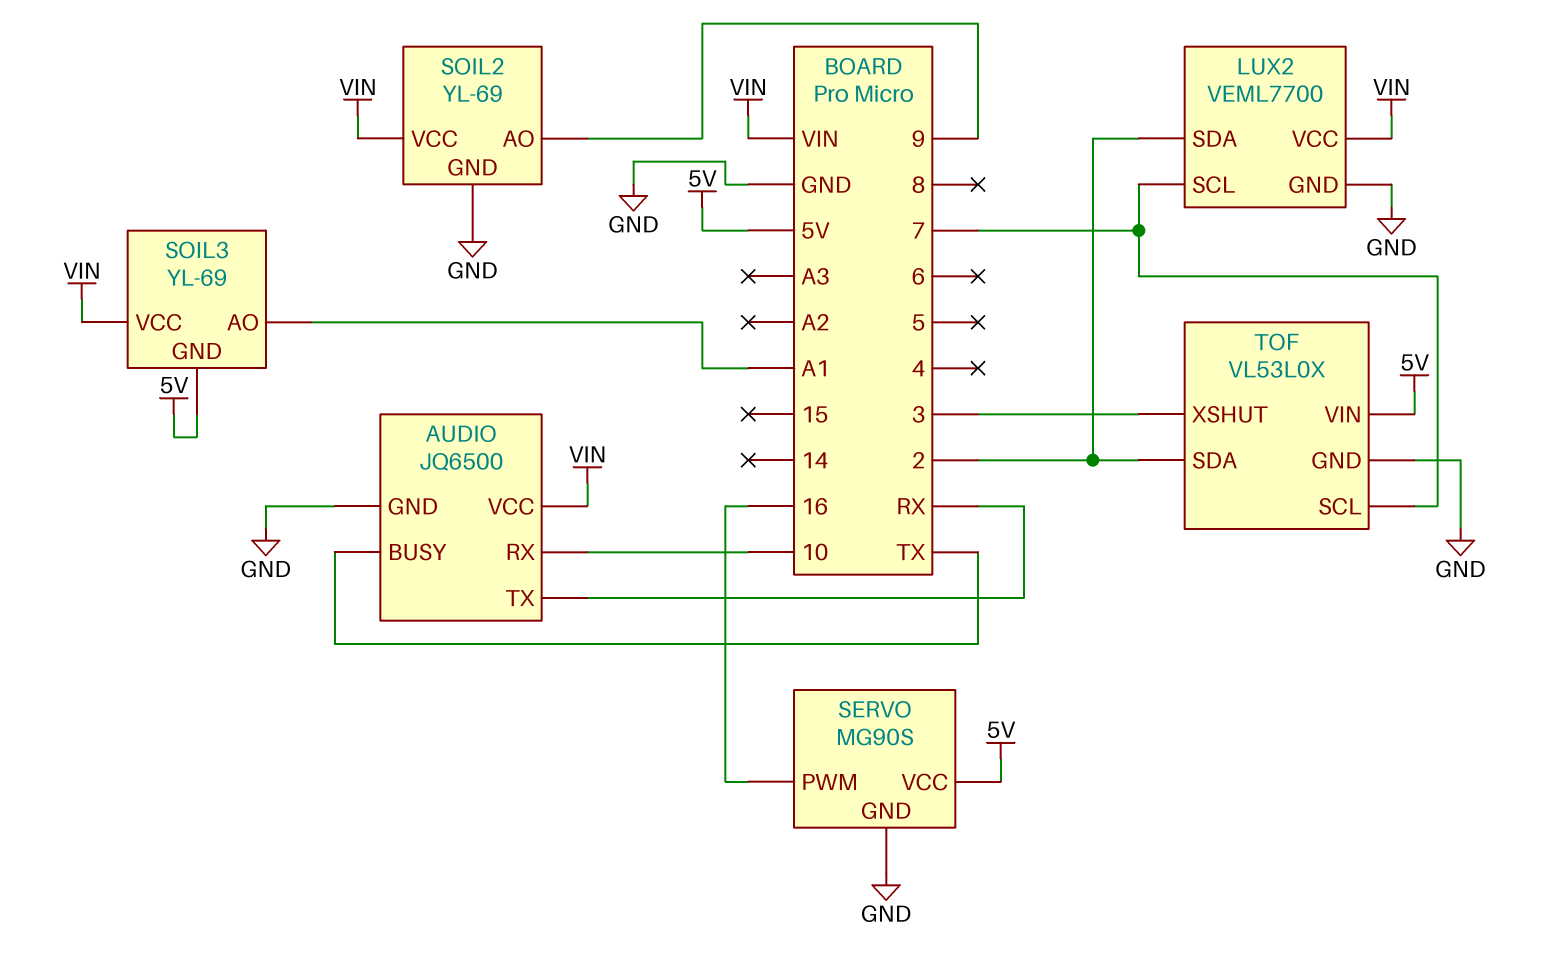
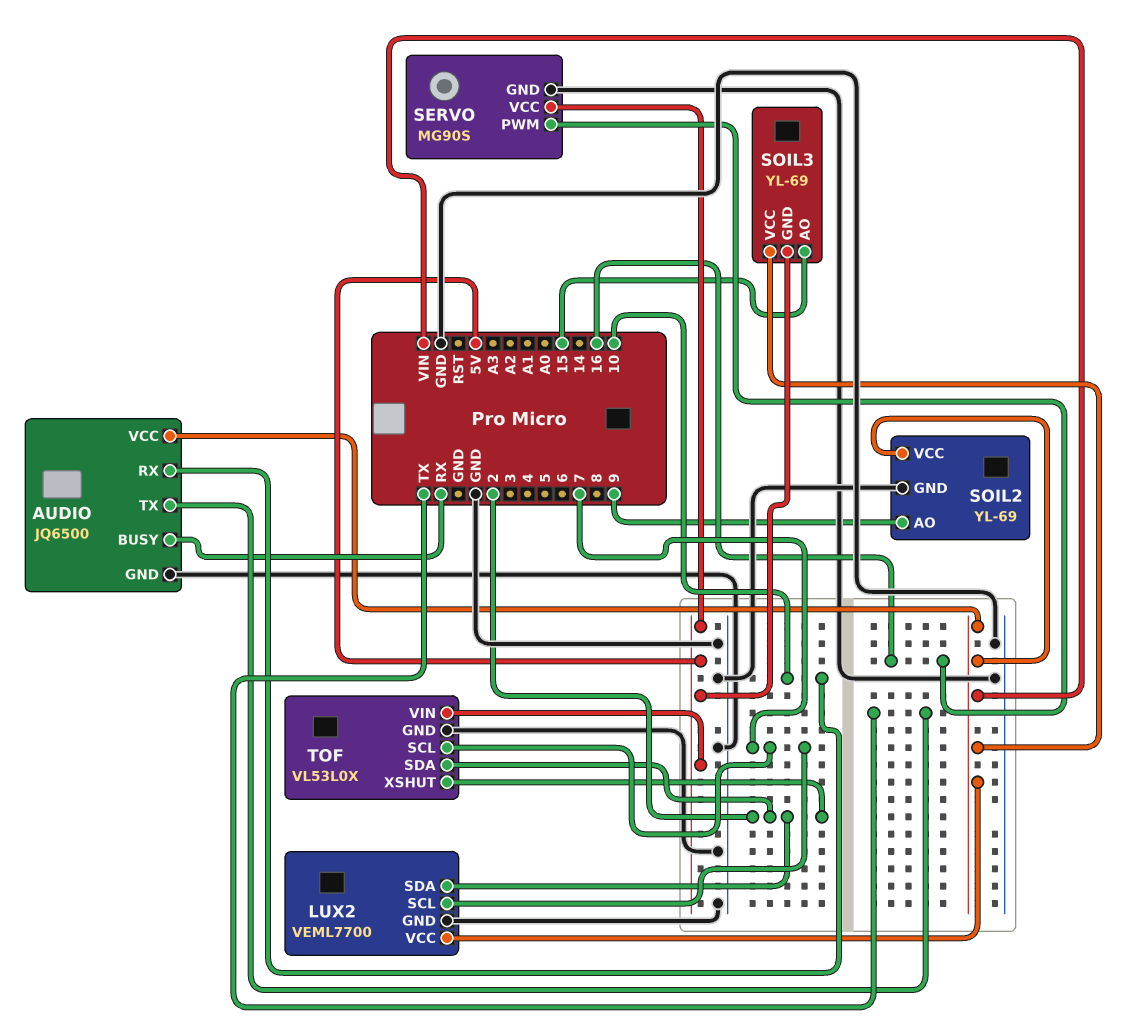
AUDIO pin BUSY: TX -> RX
AUDIO pin TX: RX -> TX
SOIL3 pin AO: A1 -> 15
TOF pin XSHUT: 3 -> 2

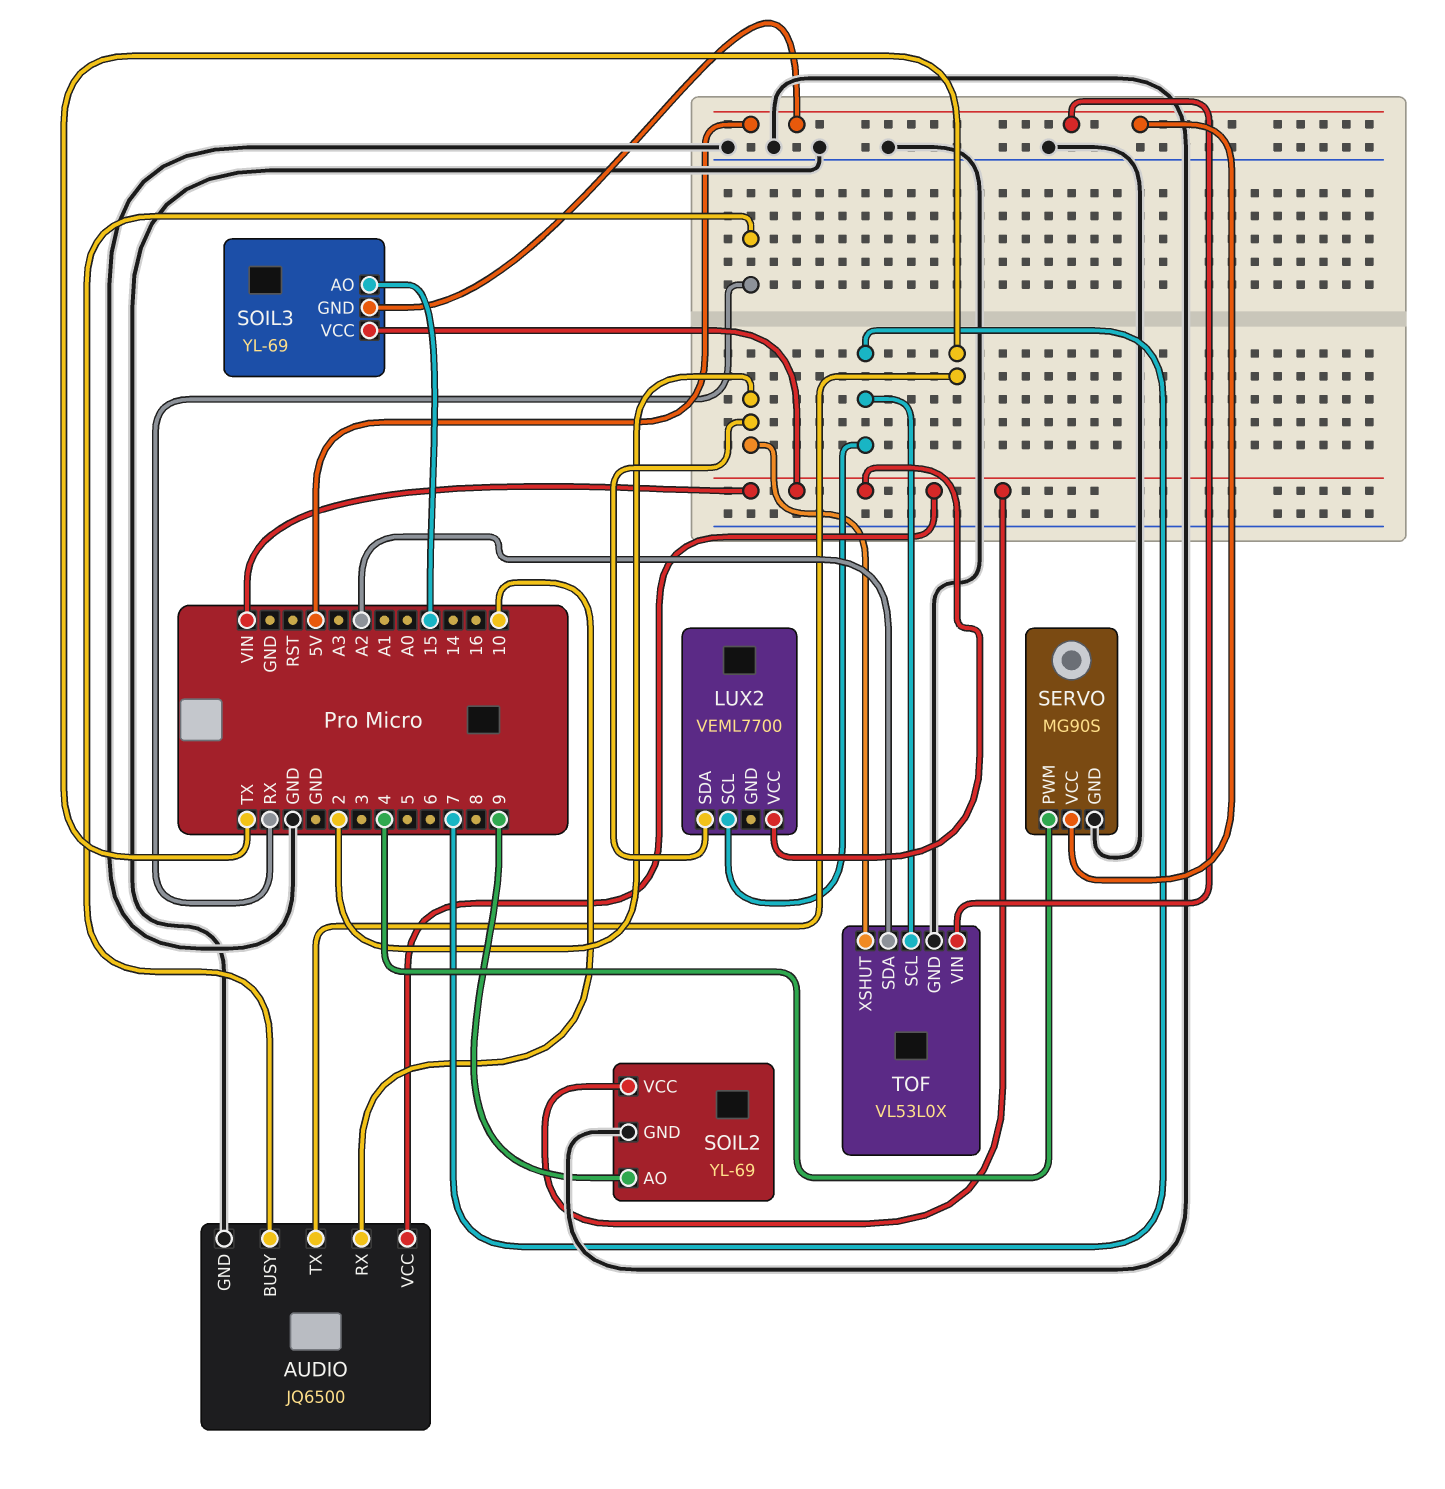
LUX2 pin GND: GND -> none
SERVO pin PWM: 16 -> 4
TOF pin SDA: 2 -> A2

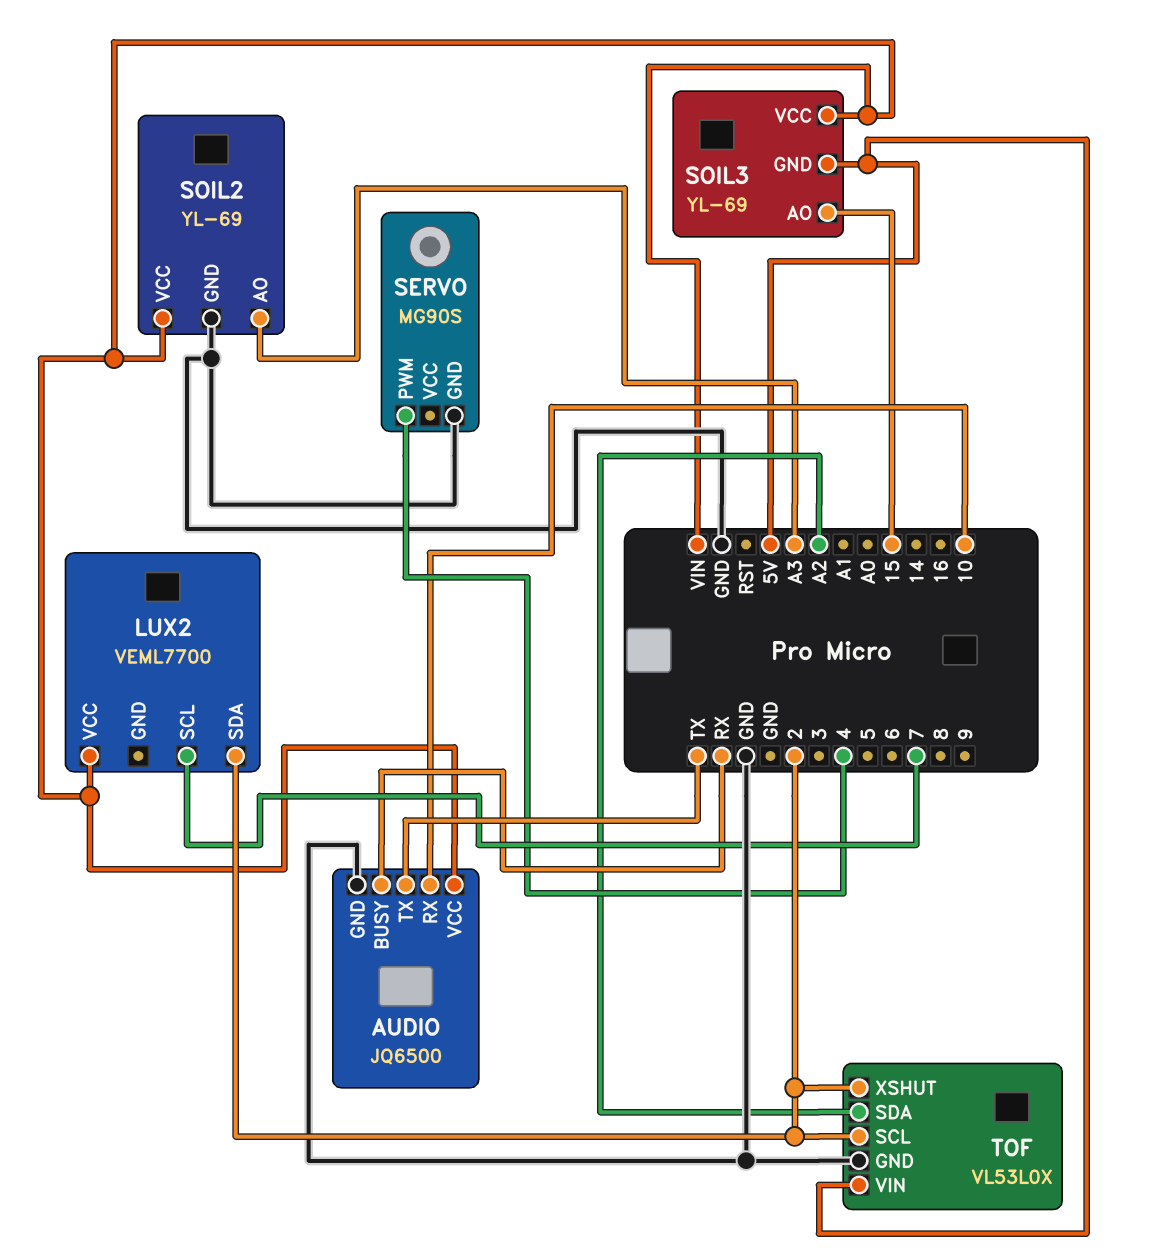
SERVO pin VCC: 5V -> none
SOIL2 pin AO: 9 -> A3
TOF pin SCL: 7 -> 2

